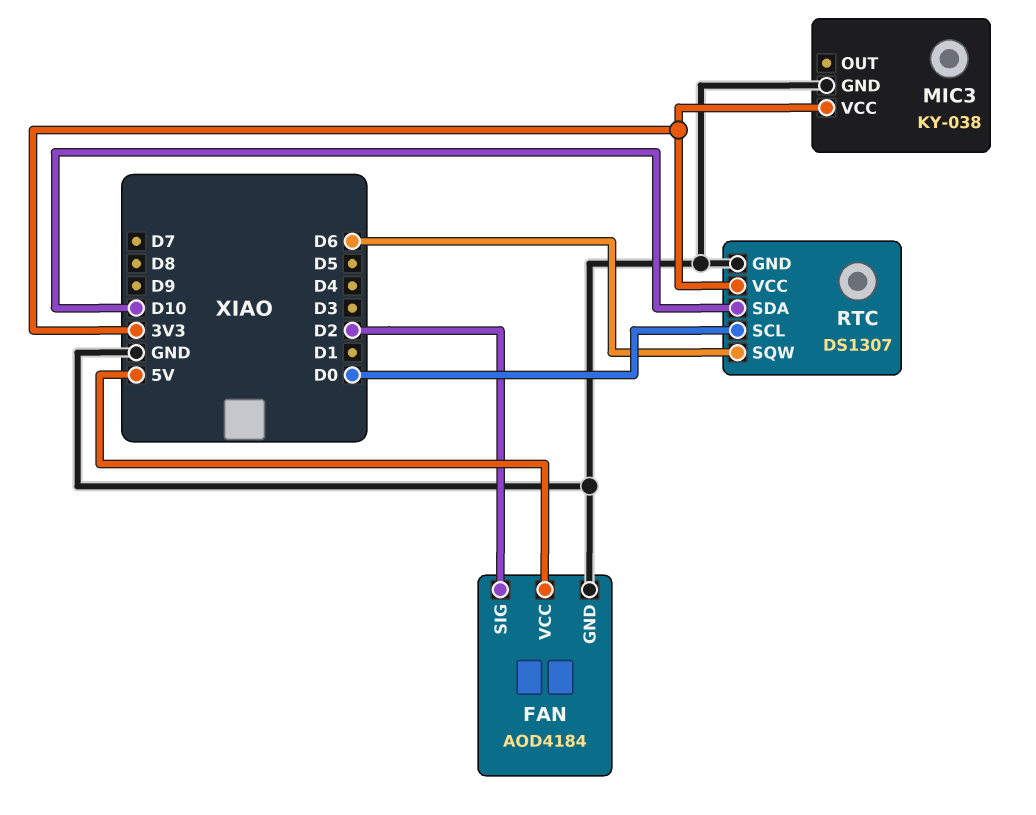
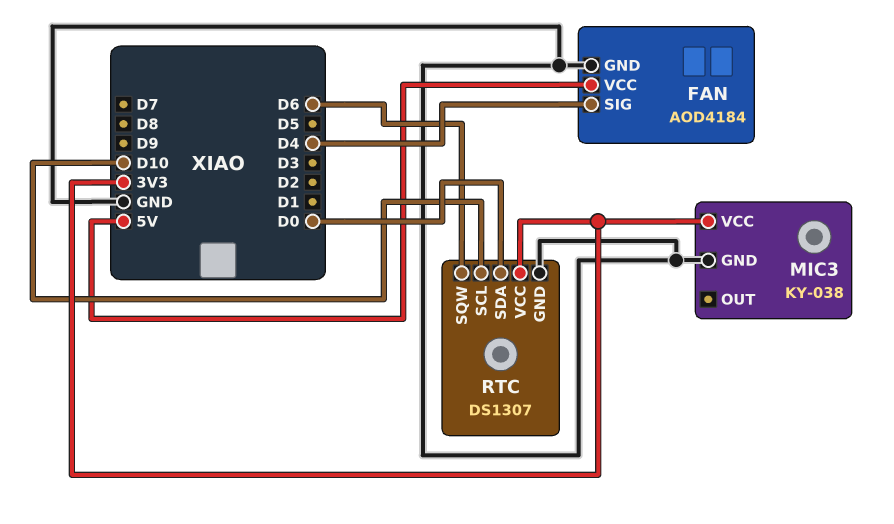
FAN pin SIG: D2 -> D4
RTC pin SCL: D0 -> D10
RTC pin SDA: D10 -> D0

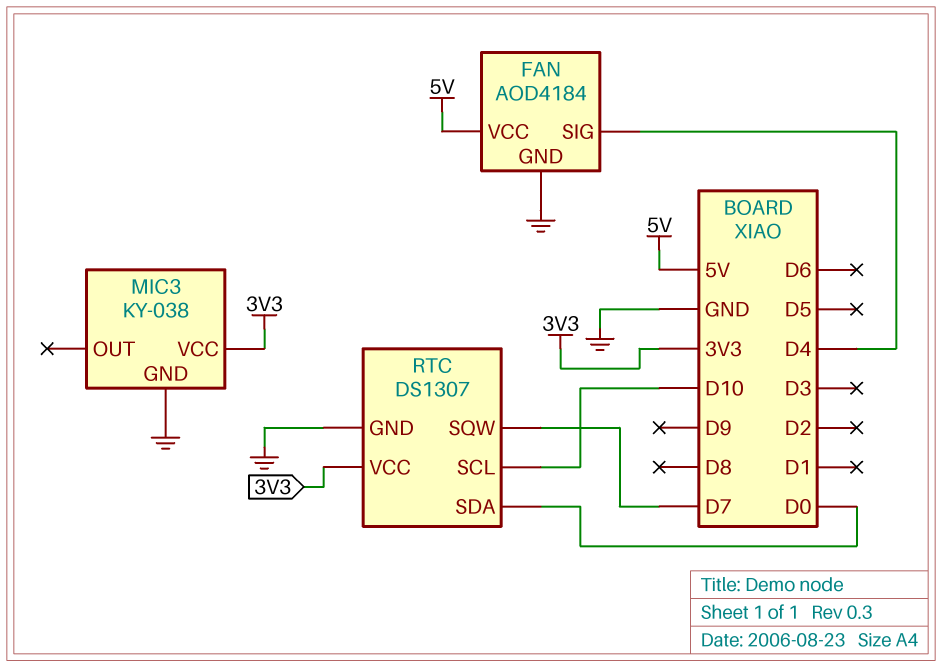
RTC pin SQW: D6 -> D7

